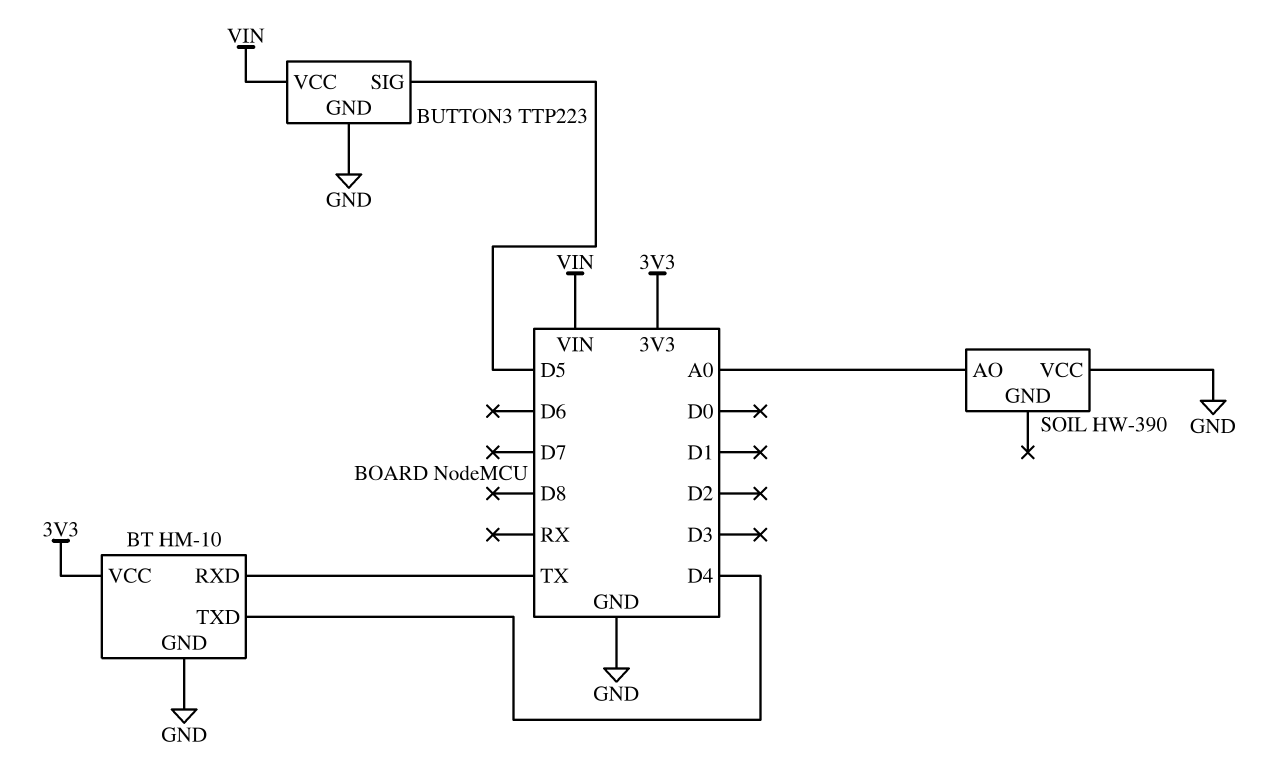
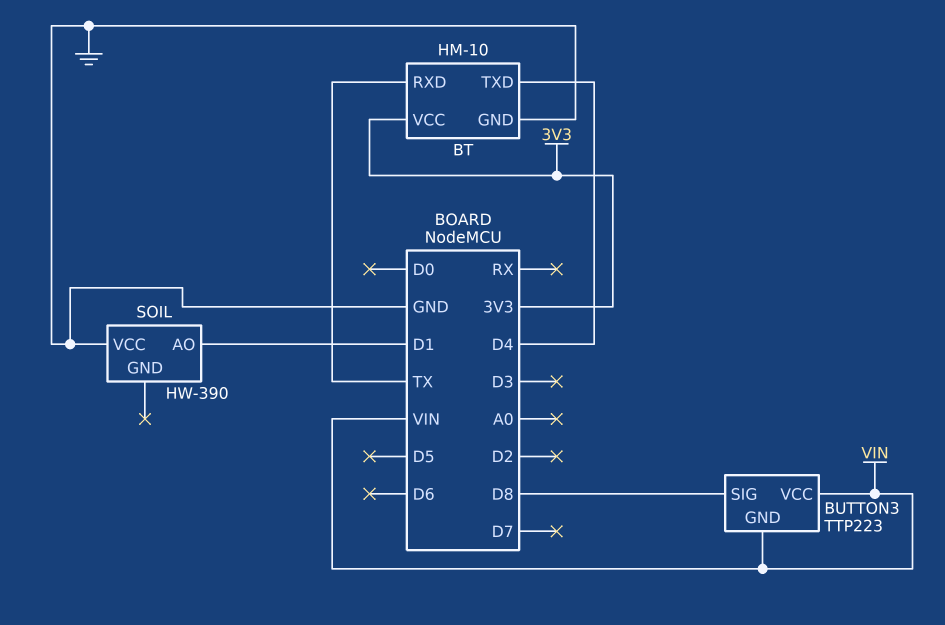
BUTTON3 pin GND: GND -> VIN
BUTTON3 pin SIG: D5 -> D8
SOIL pin AO: A0 -> D1

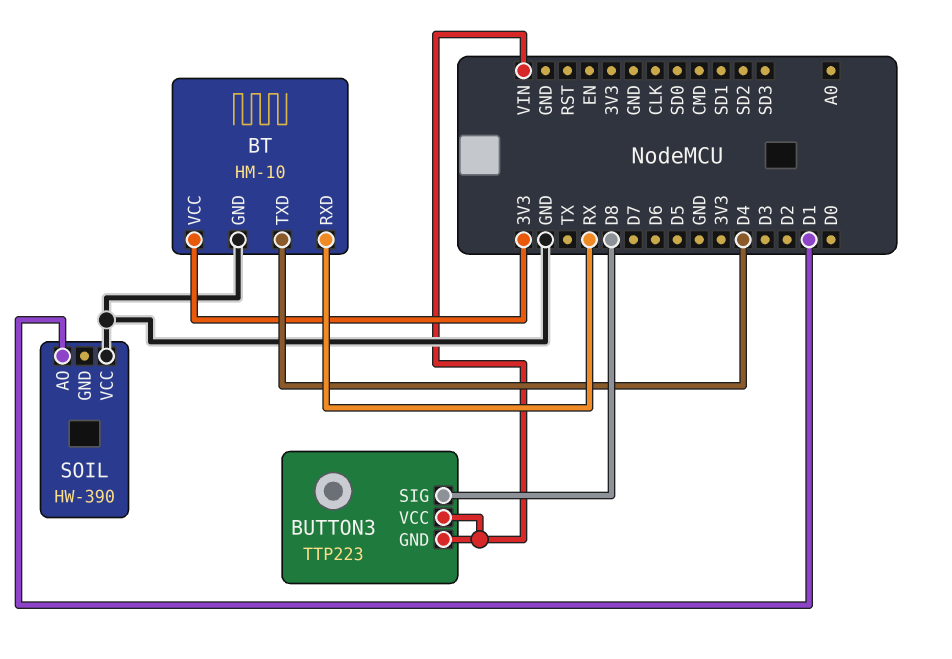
BT pin RXD: TX -> RX

